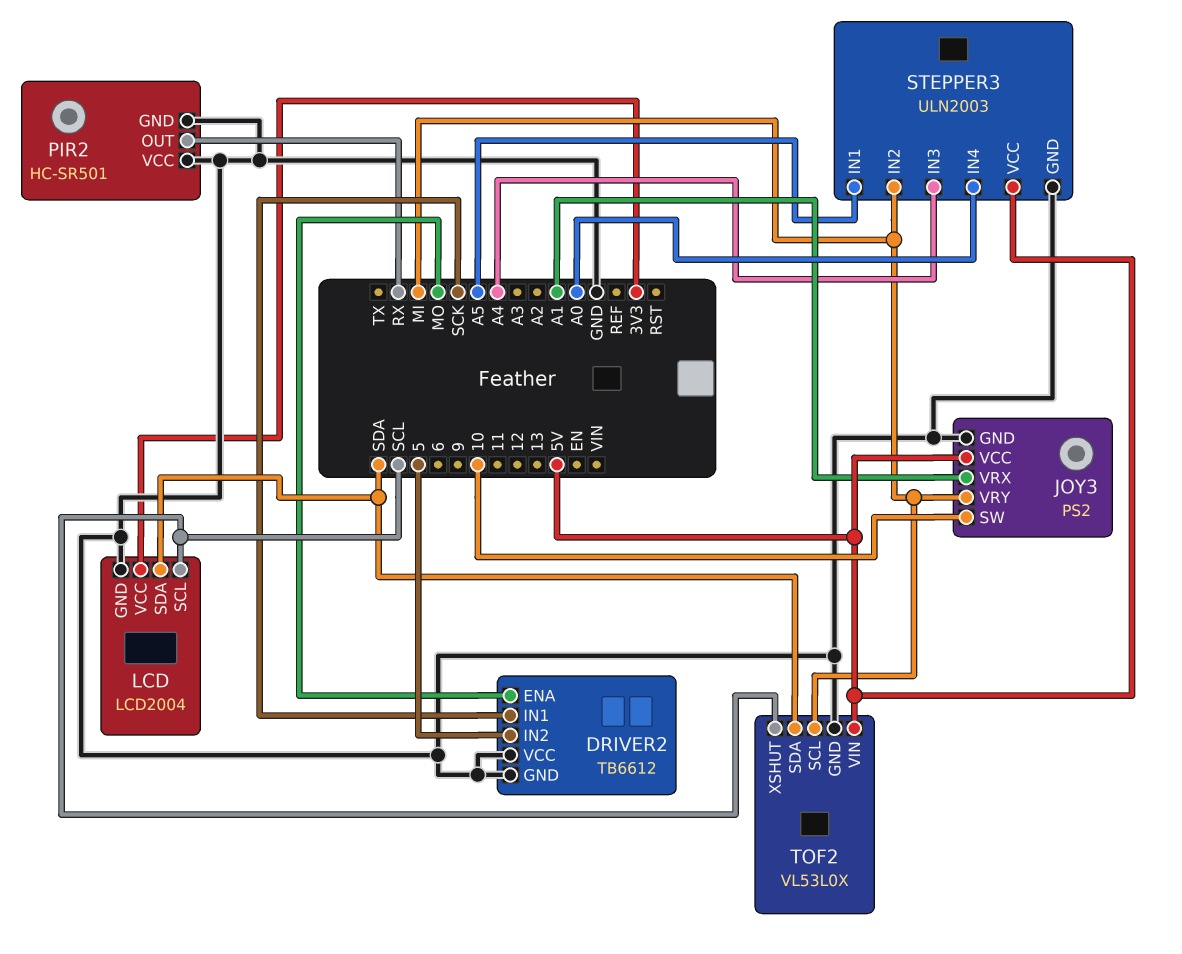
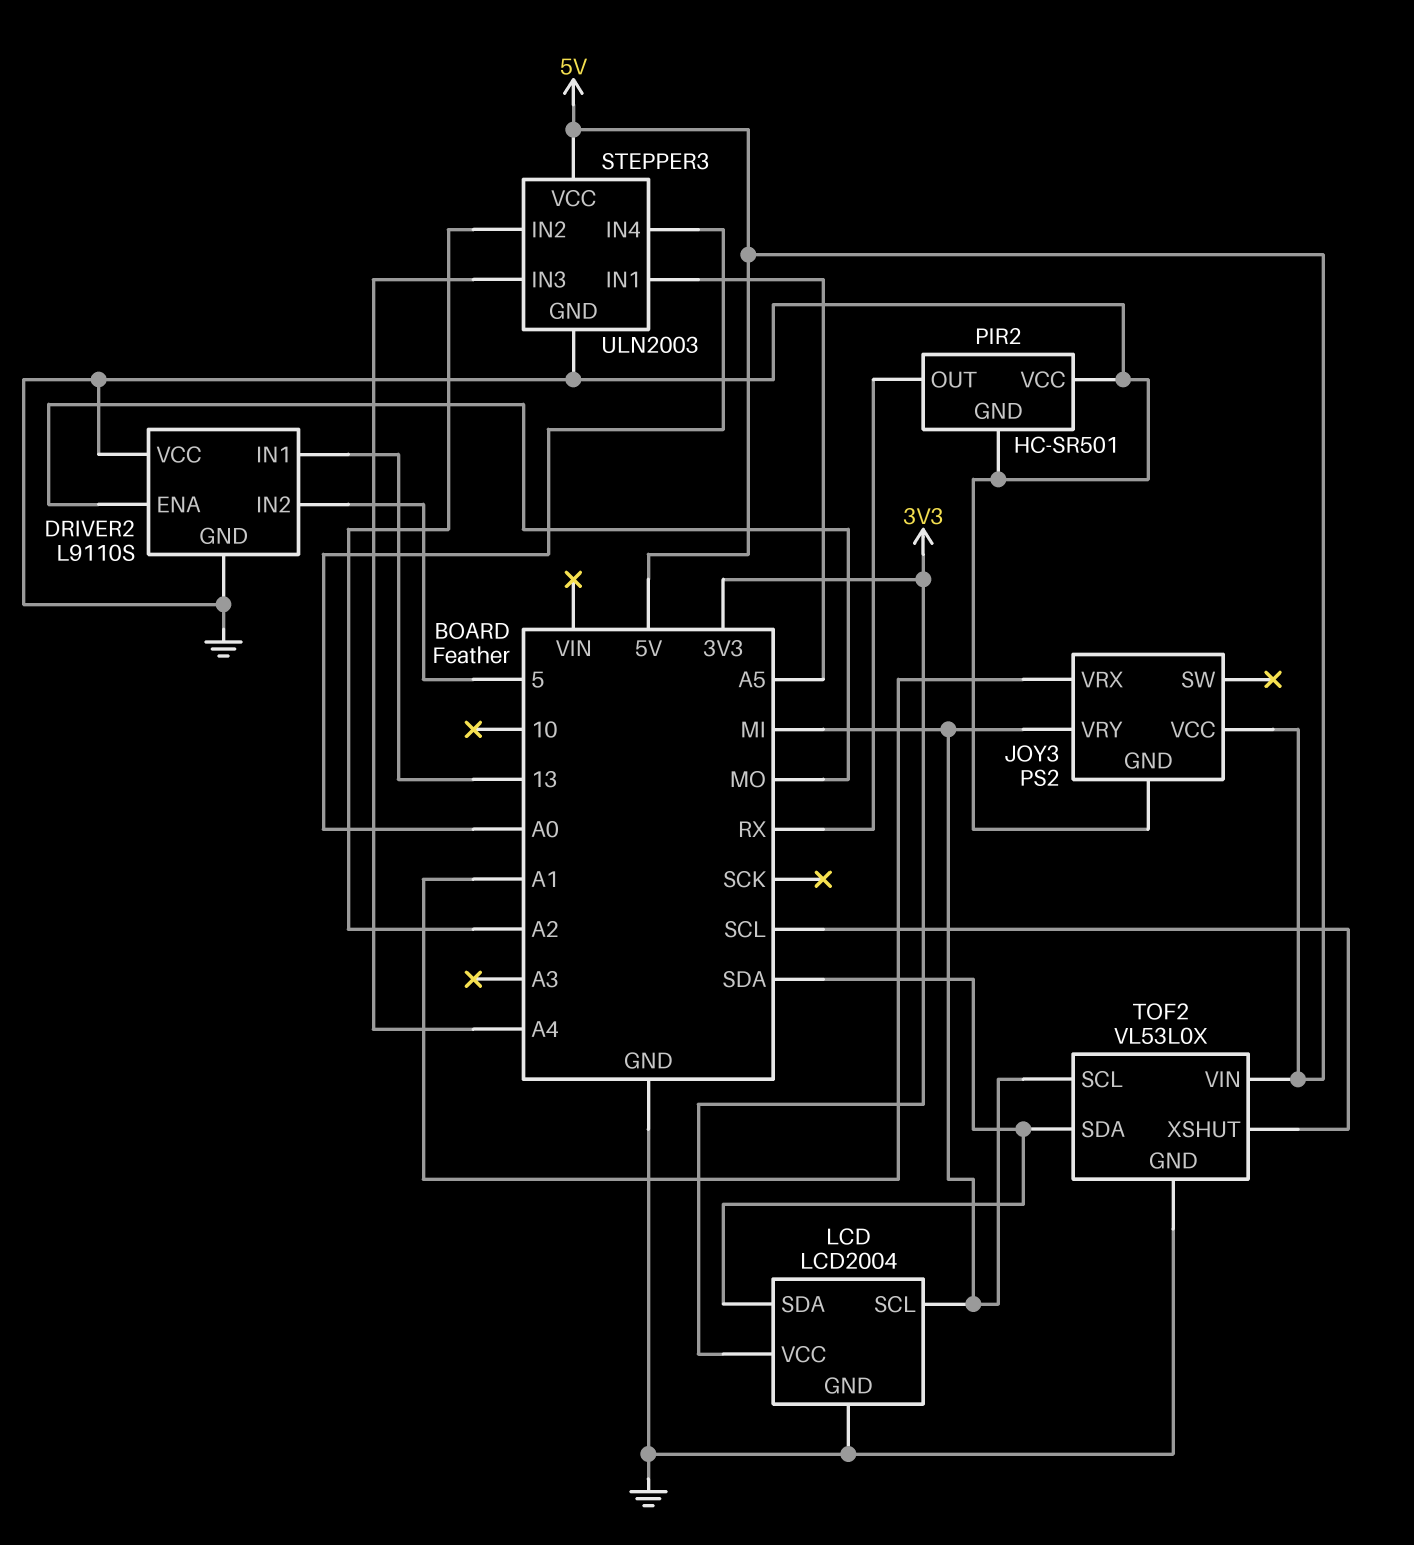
DRIVER2: TB6612 -> L9110S
DRIVER2 pin IN1: SCK -> 13
JOY3 pin SW: 10 -> none
LCD pin SCL: SCL -> MI
STEPPER3 pin IN2: MI -> A2

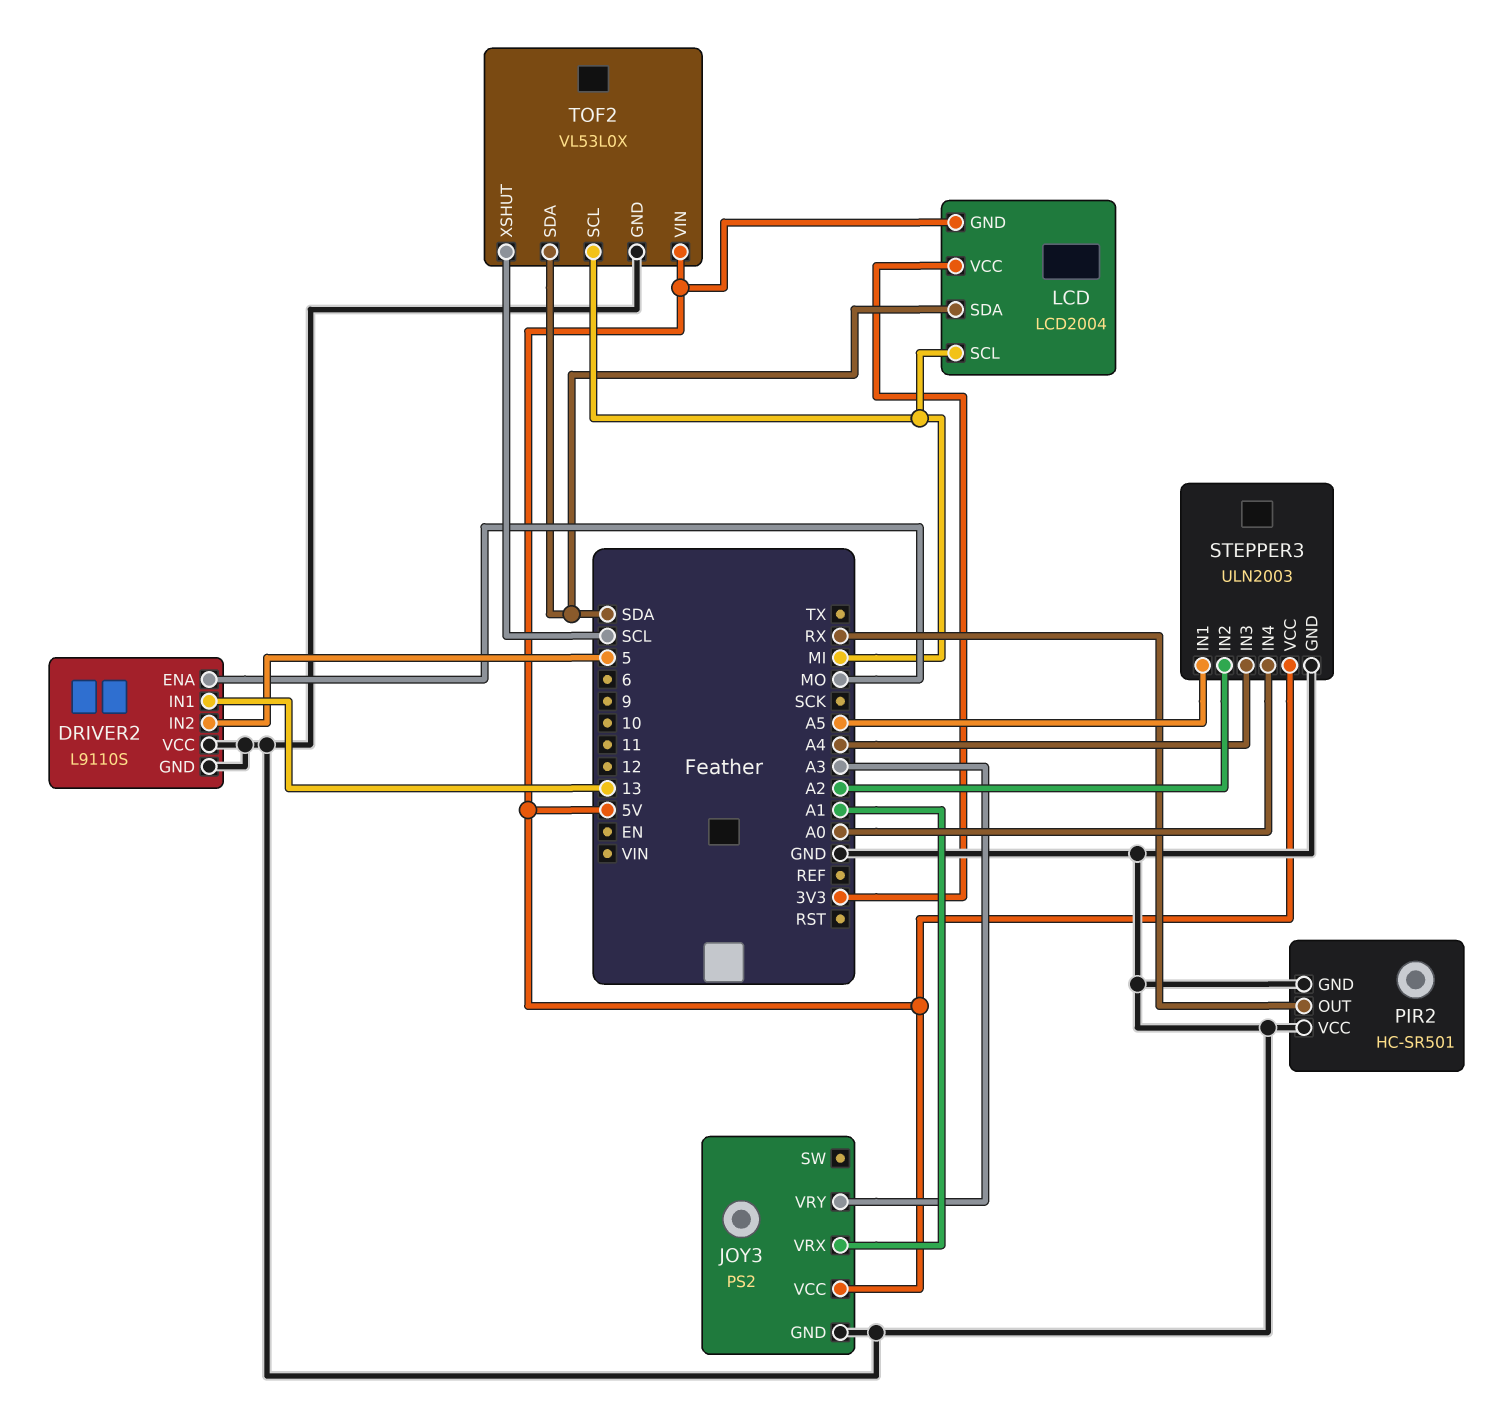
JOY3 pin VRY: MI -> A3
LCD pin GND: GND -> 5V

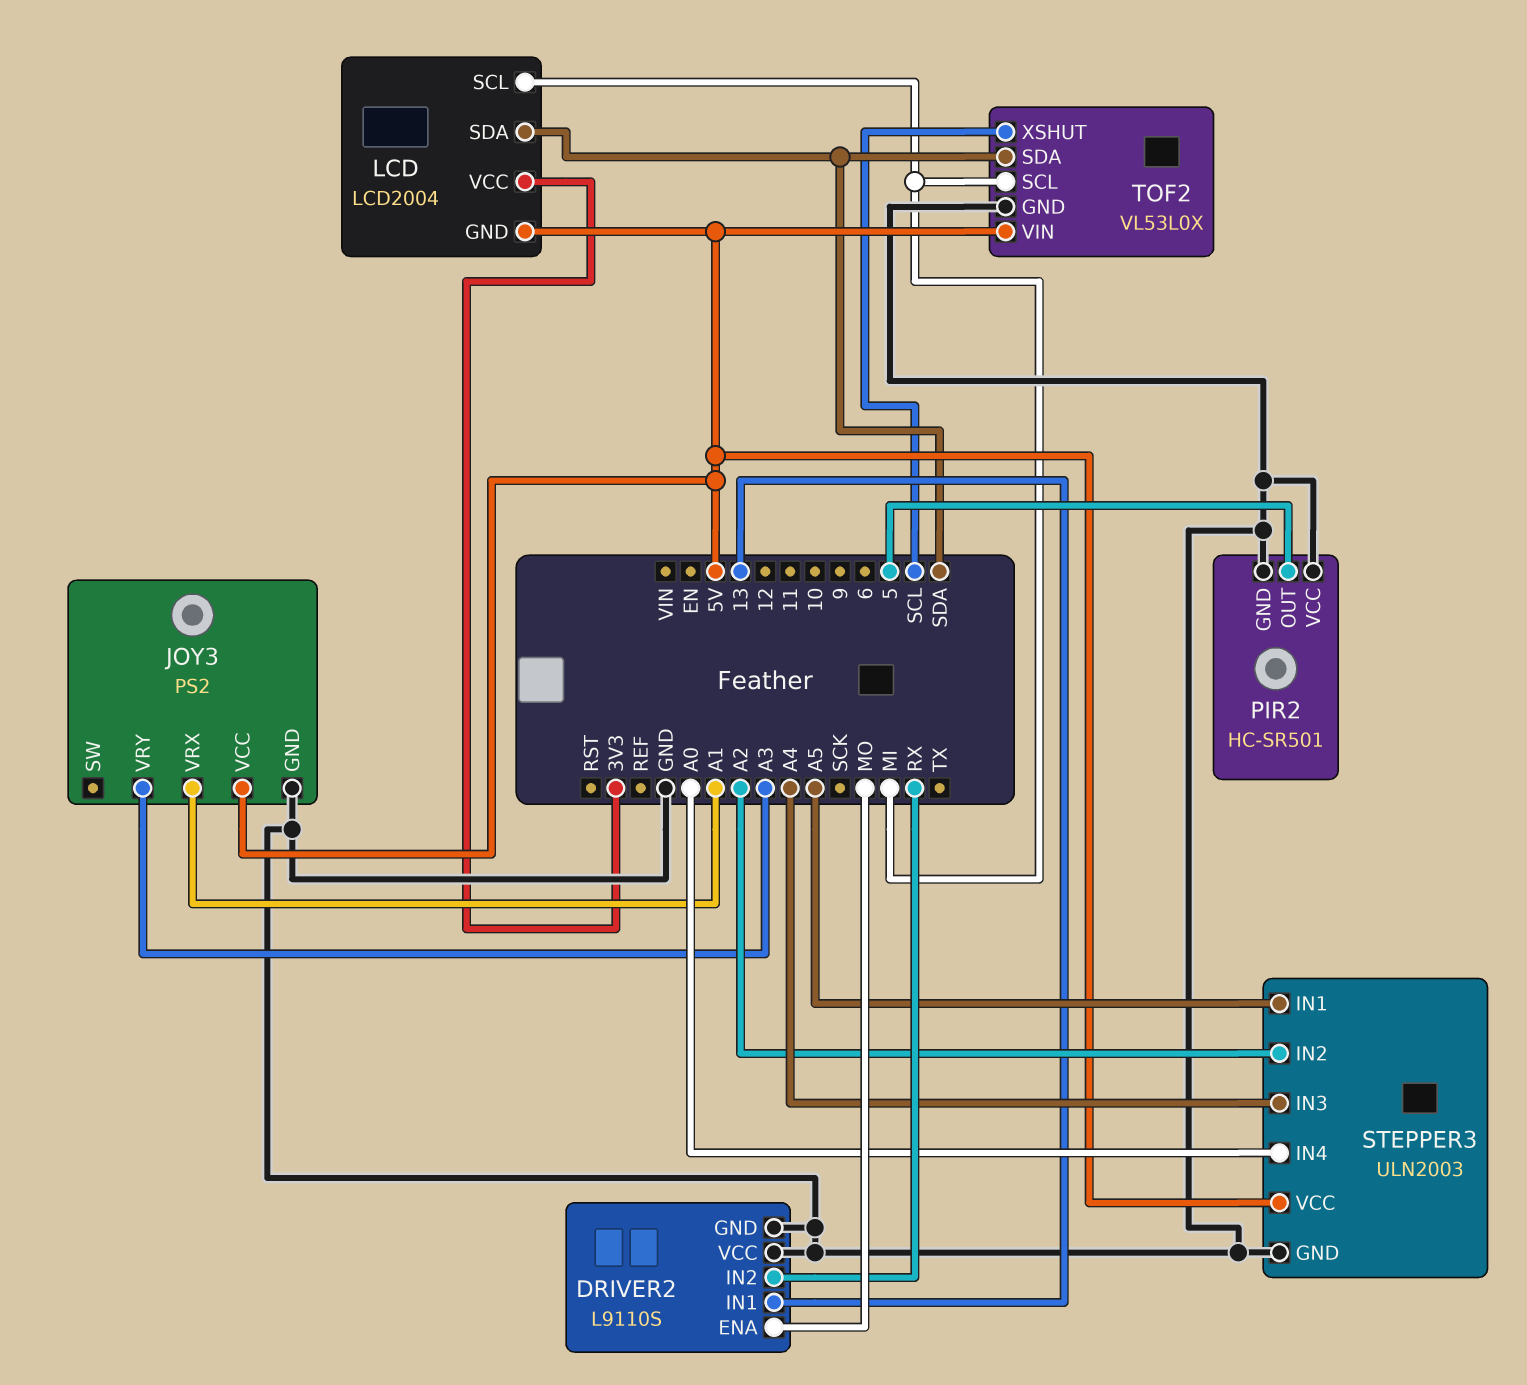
DRIVER2 pin IN2: 5 -> RX
PIR2 pin OUT: RX -> 5

